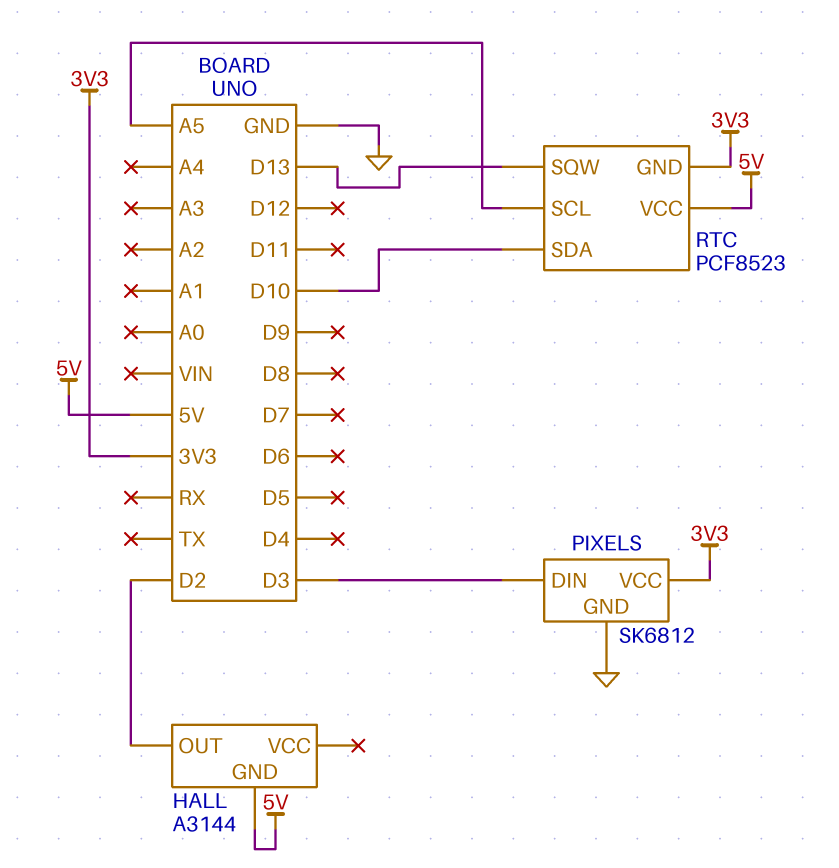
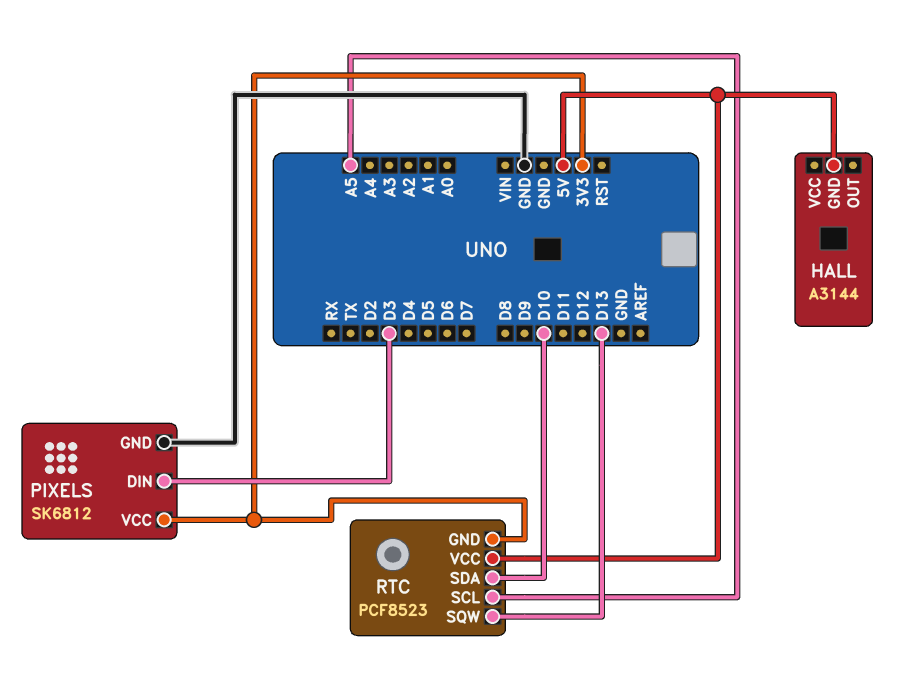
HALL pin OUT: D2 -> none

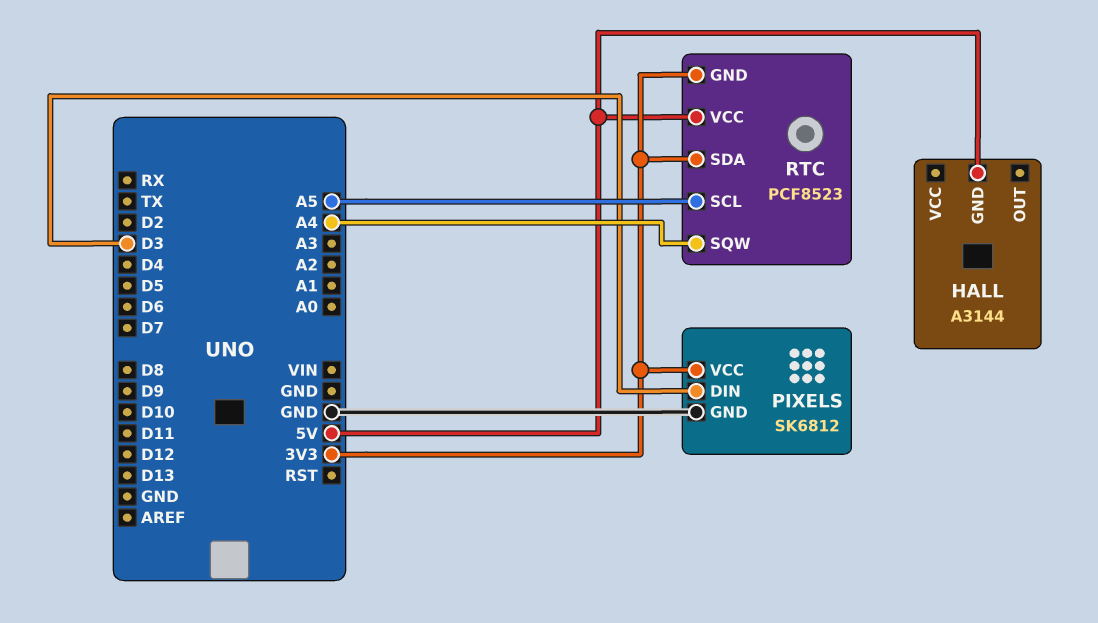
RTC pin SDA: D10 -> 3V3
RTC pin SQW: D13 -> A4

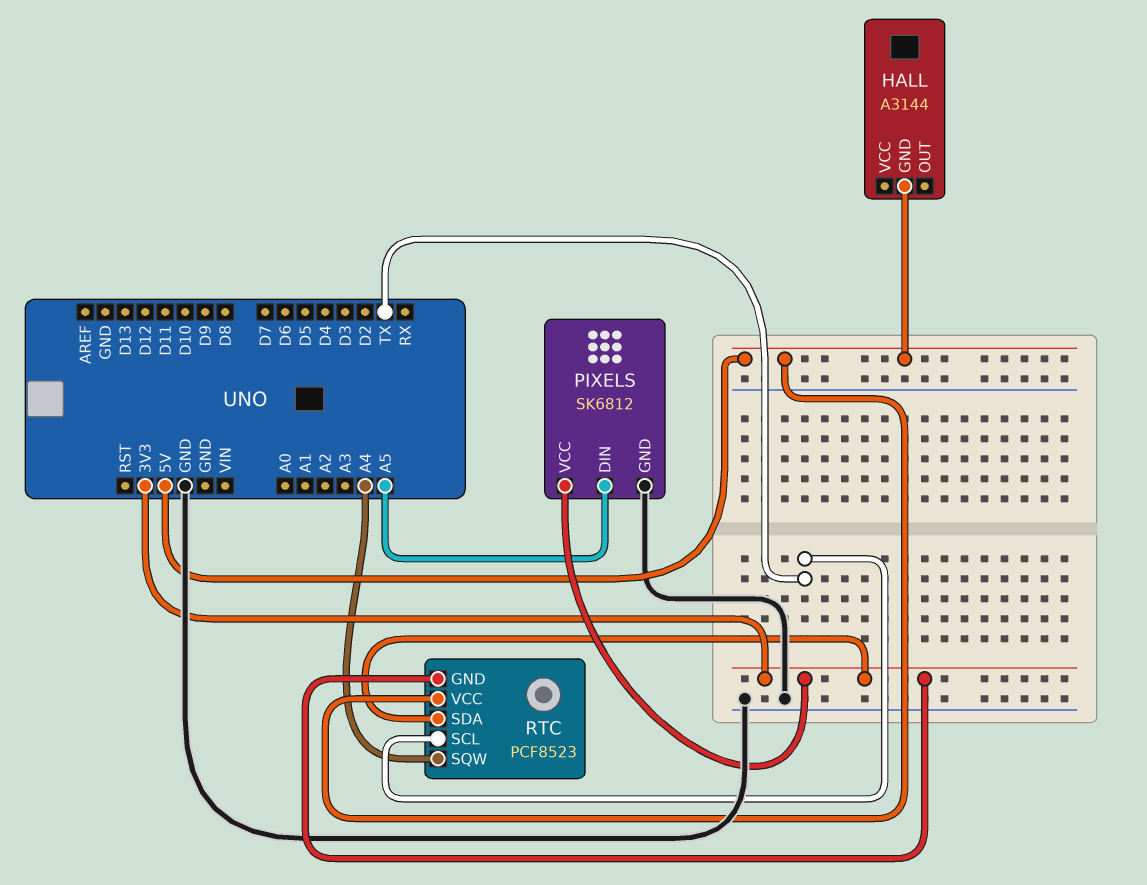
PIXELS pin DIN: D3 -> A5
RTC pin SCL: A5 -> TX

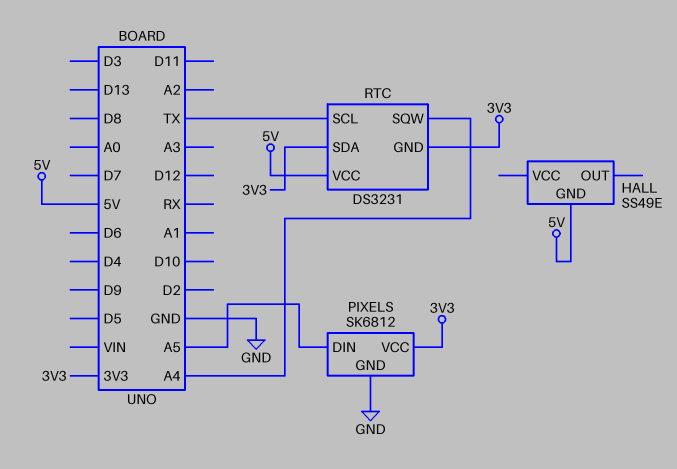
HALL: A3144 -> SS49E
RTC: PCF8523 -> DS3231

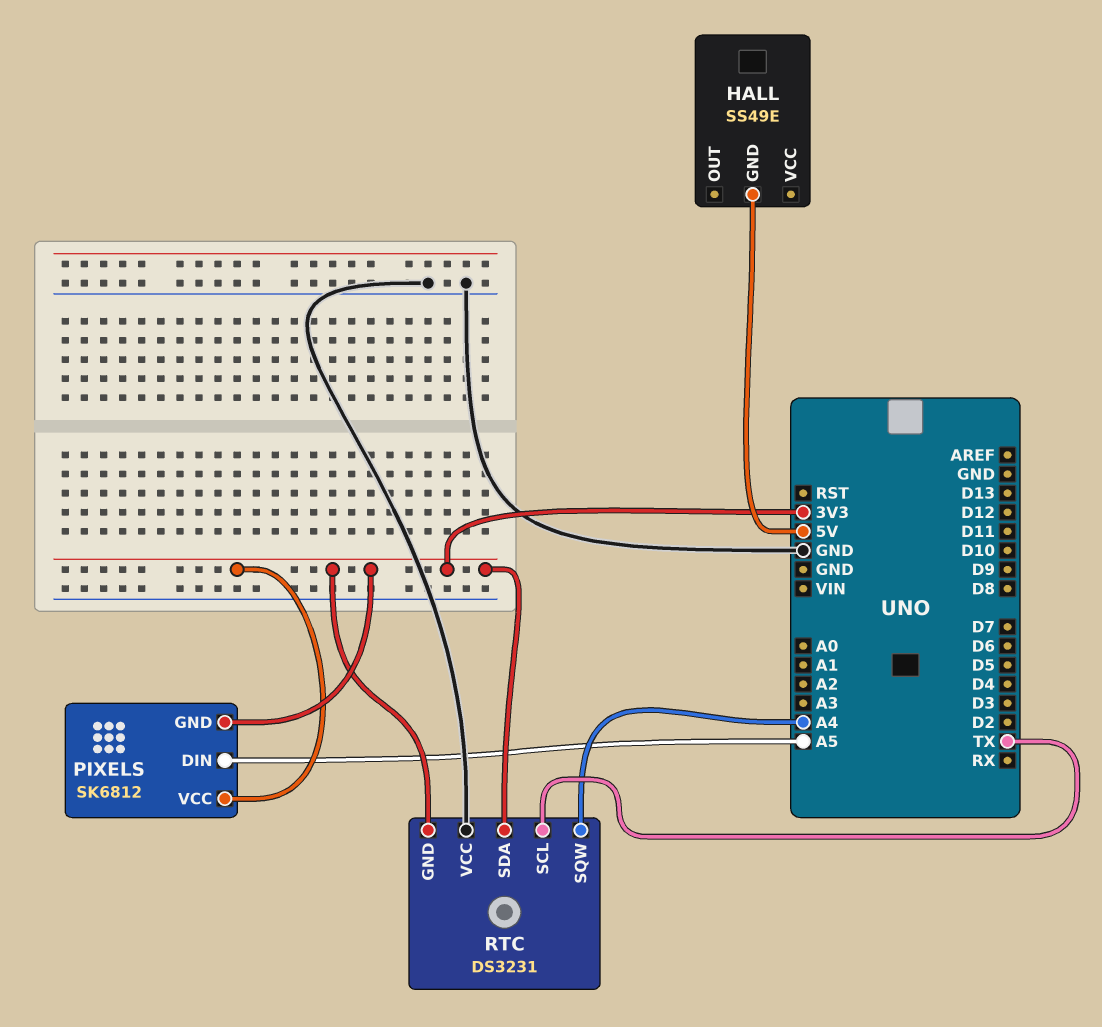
PIXELS pin GND: GND -> 3V3
RTC pin VCC: 5V -> GND

